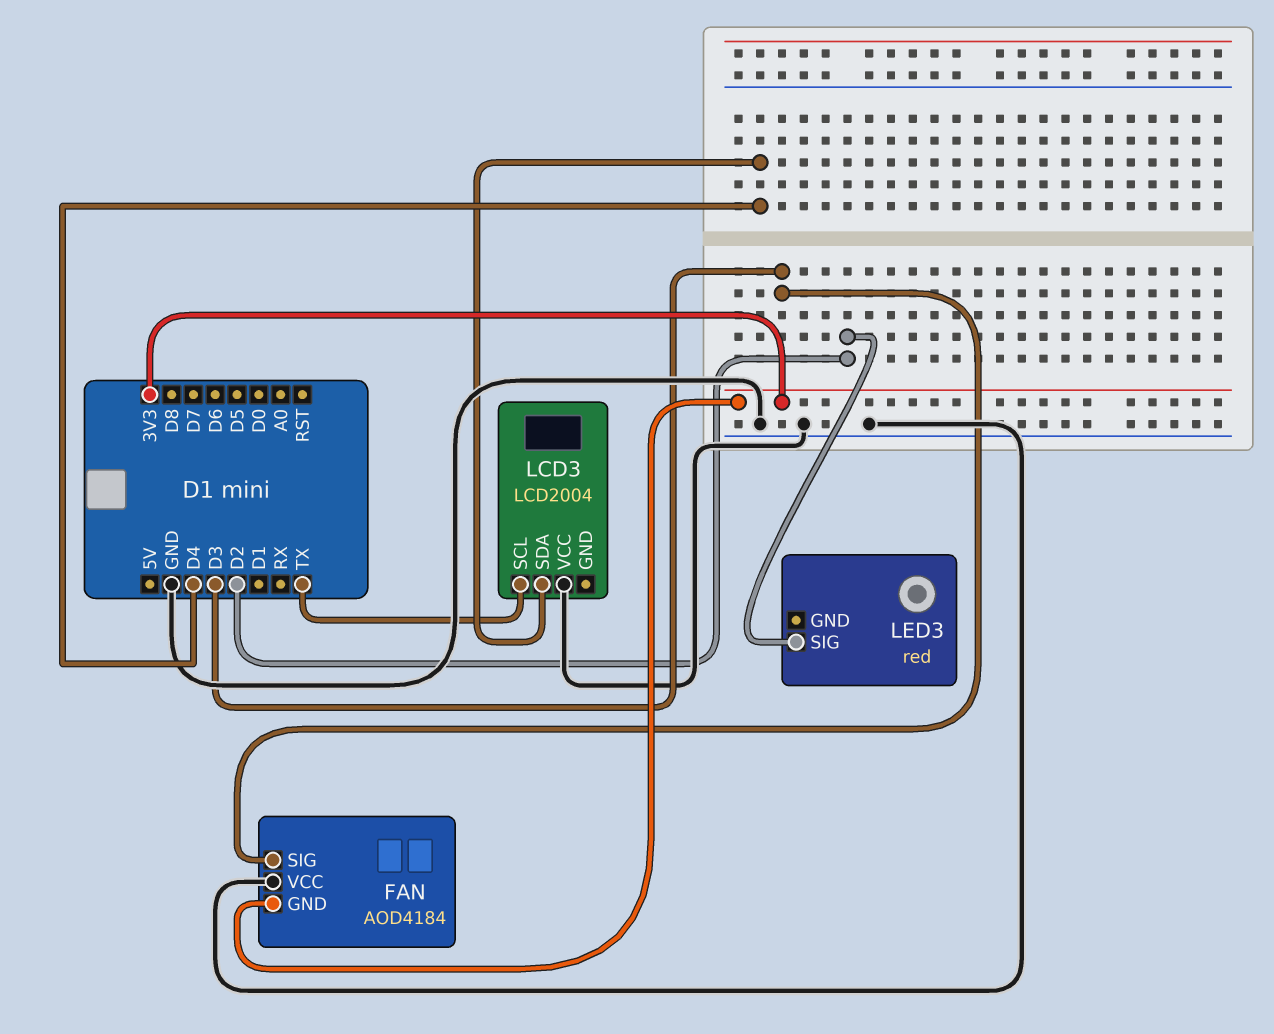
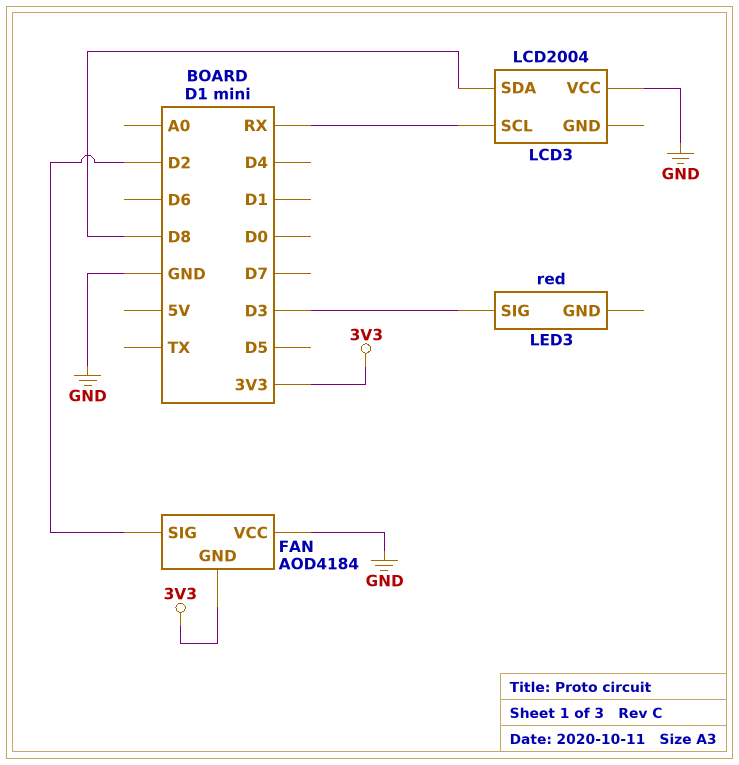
FAN pin SIG: D3 -> D2
LCD3 pin SCL: TX -> RX
LCD3 pin SDA: D4 -> D8
LED3 pin SIG: D2 -> D3

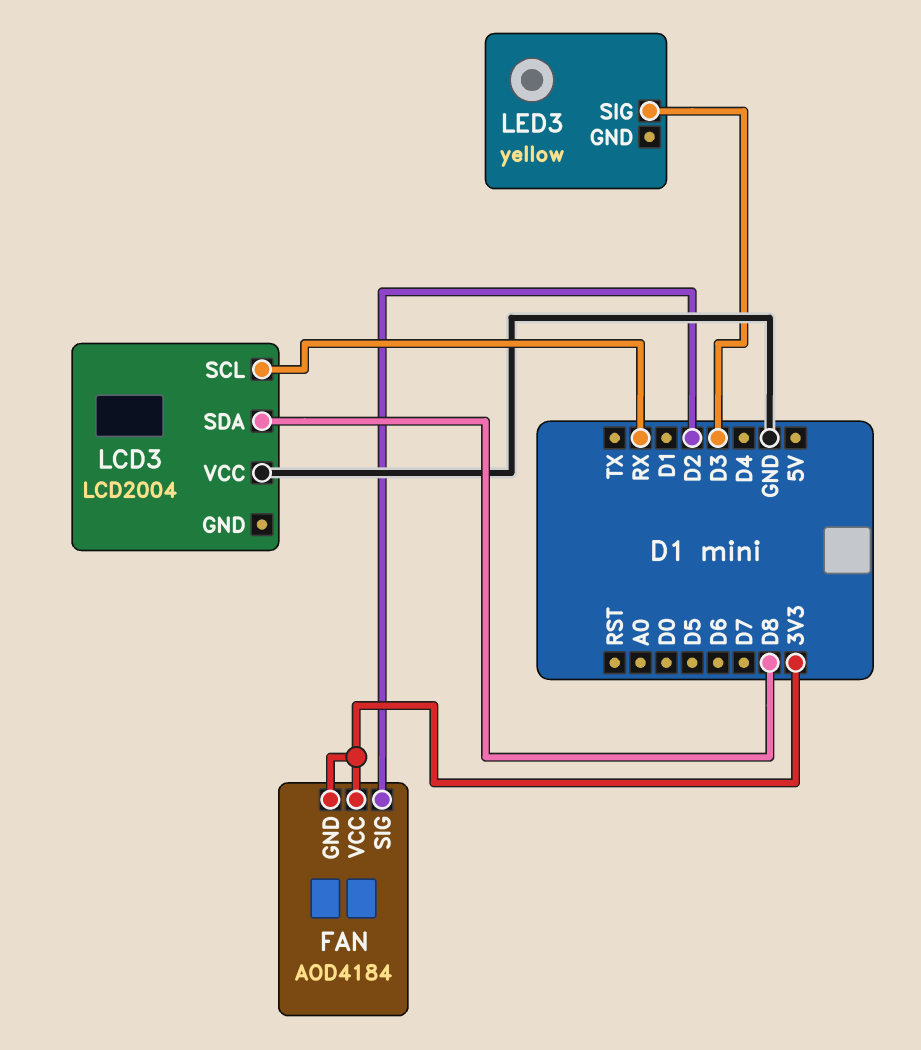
FAN pin VCC: GND -> 3V3
LED3: red -> yellow

